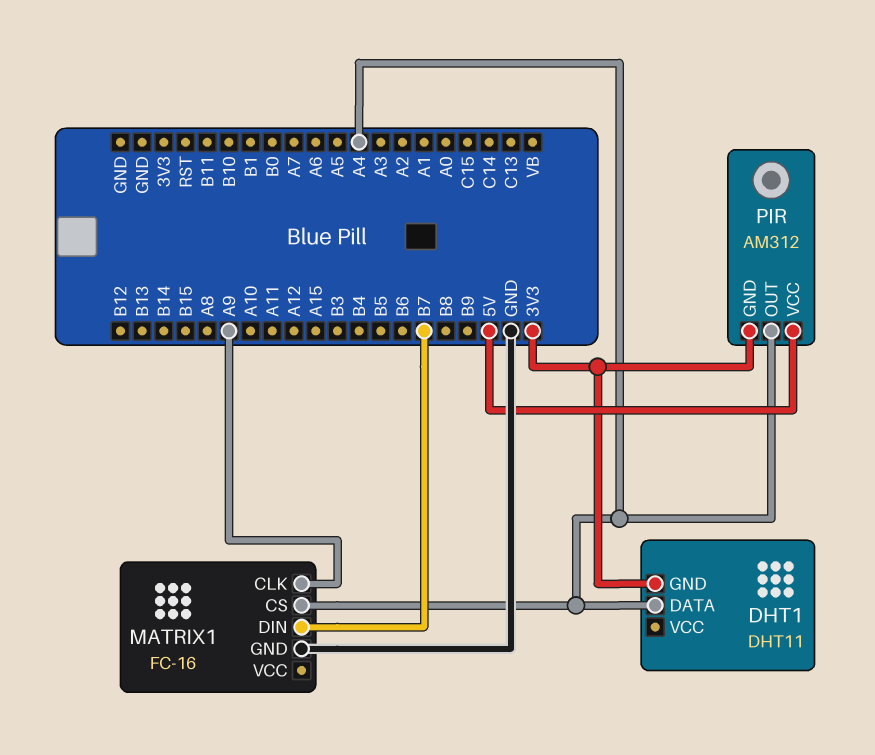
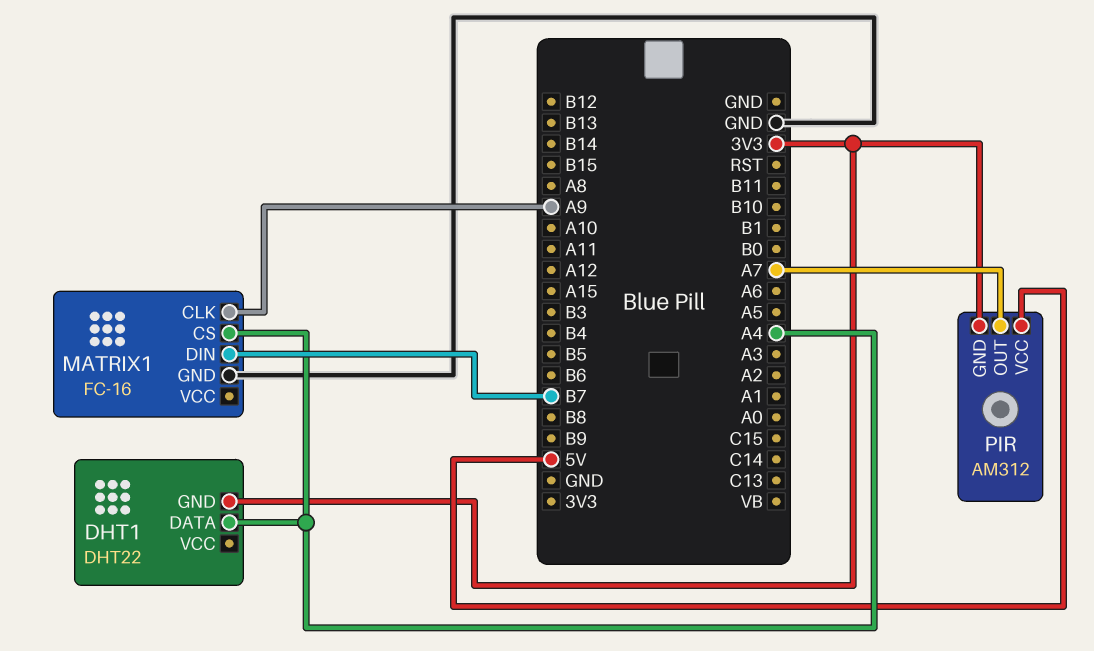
DHT1: DHT11 -> DHT22
PIR pin OUT: A4 -> A7

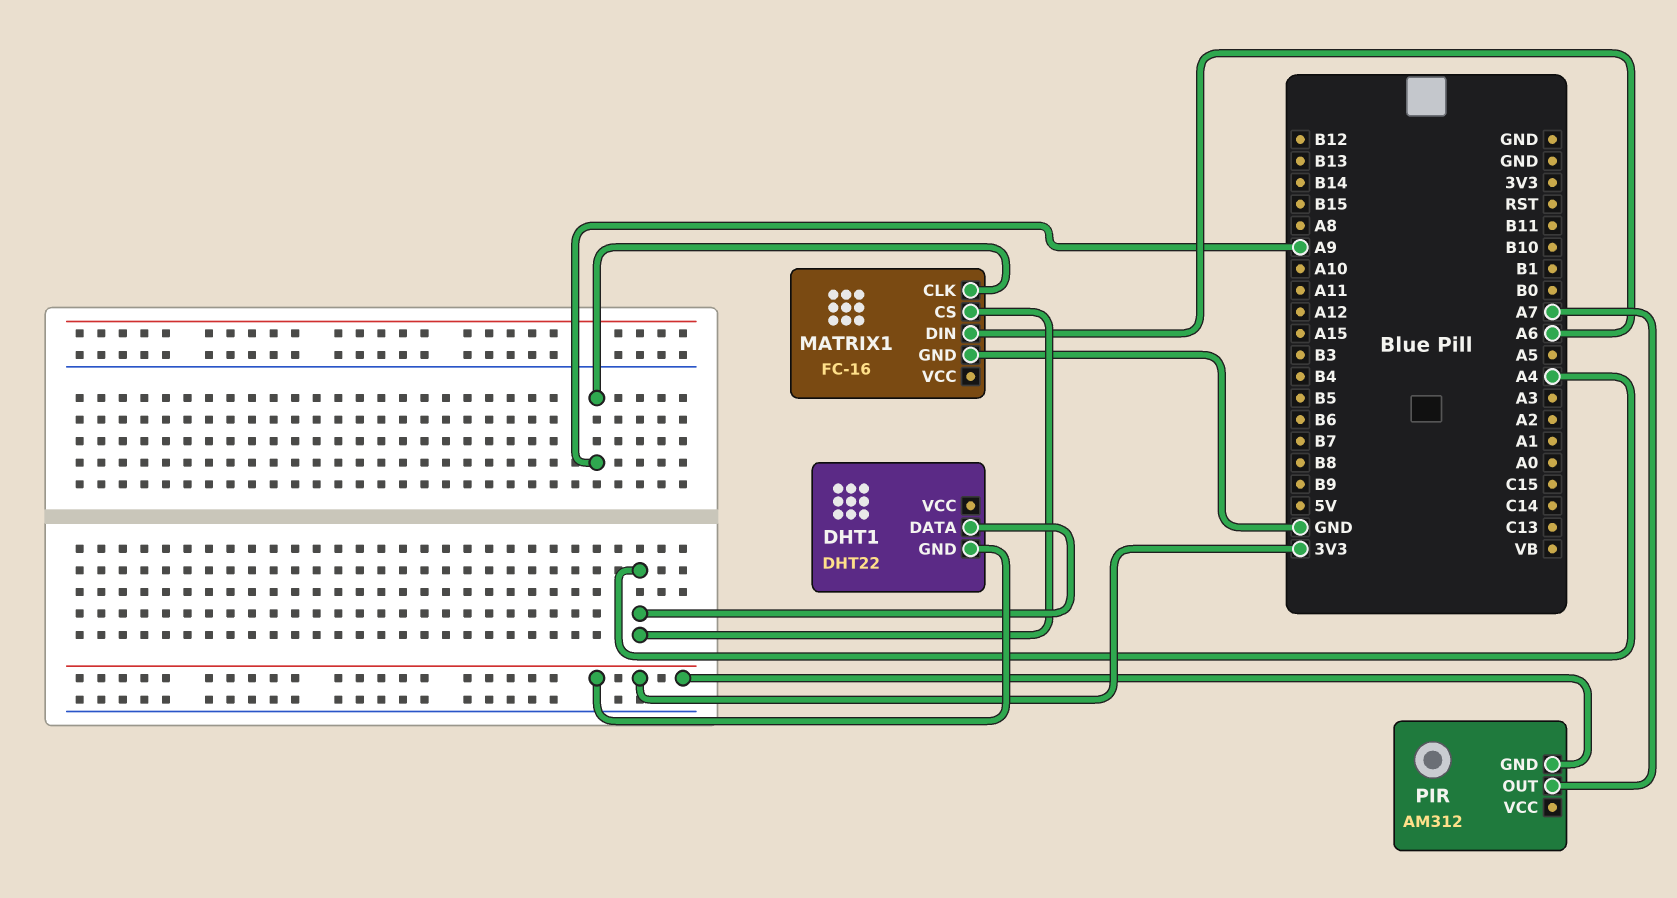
MATRIX1 pin DIN: B7 -> A6
PIR pin VCC: 5V -> none

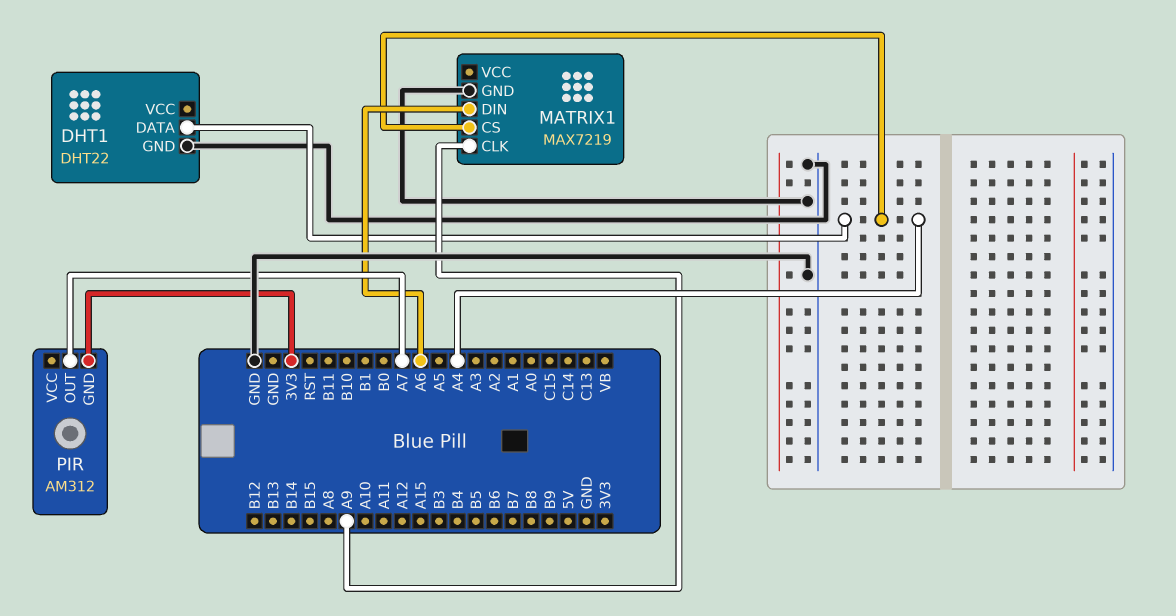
DHT1 pin GND: 3V3 -> GND
MATRIX1: FC-16 -> MAX7219

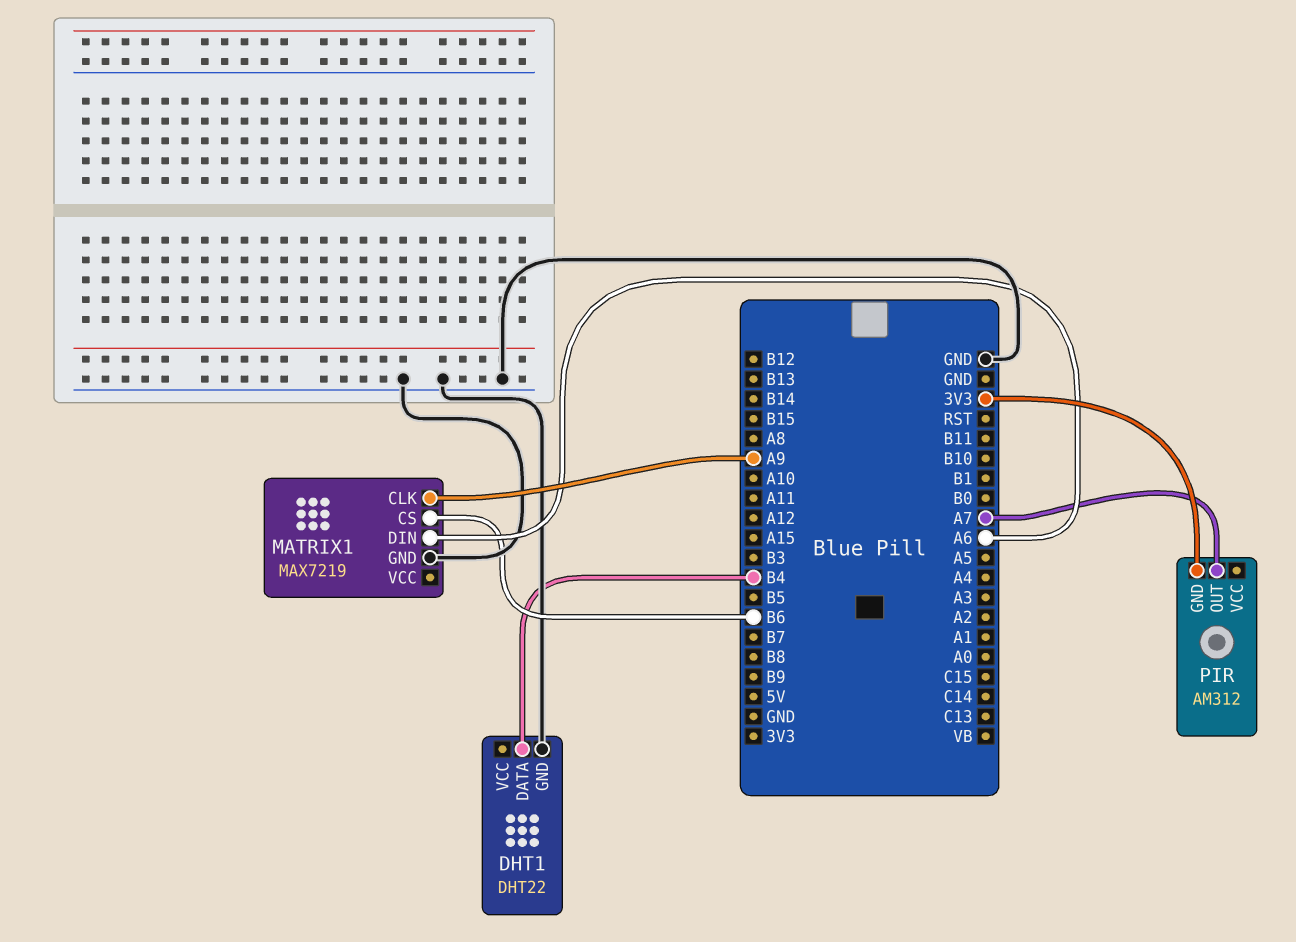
DHT1 pin DATA: A4 -> B4
MATRIX1 pin CS: A4 -> B6

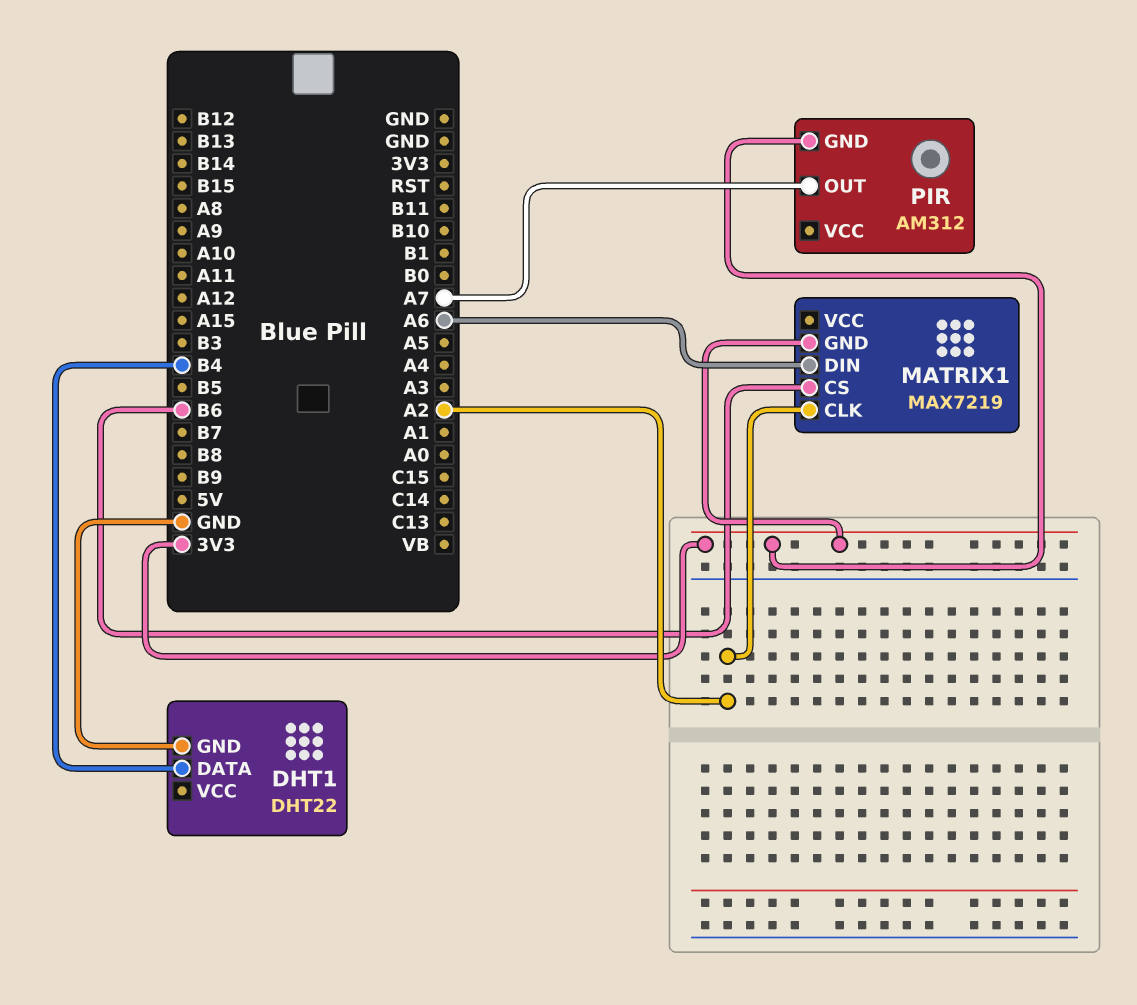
MATRIX1 pin CLK: A9 -> A2
MATRIX1 pin GND: GND -> 3V3

